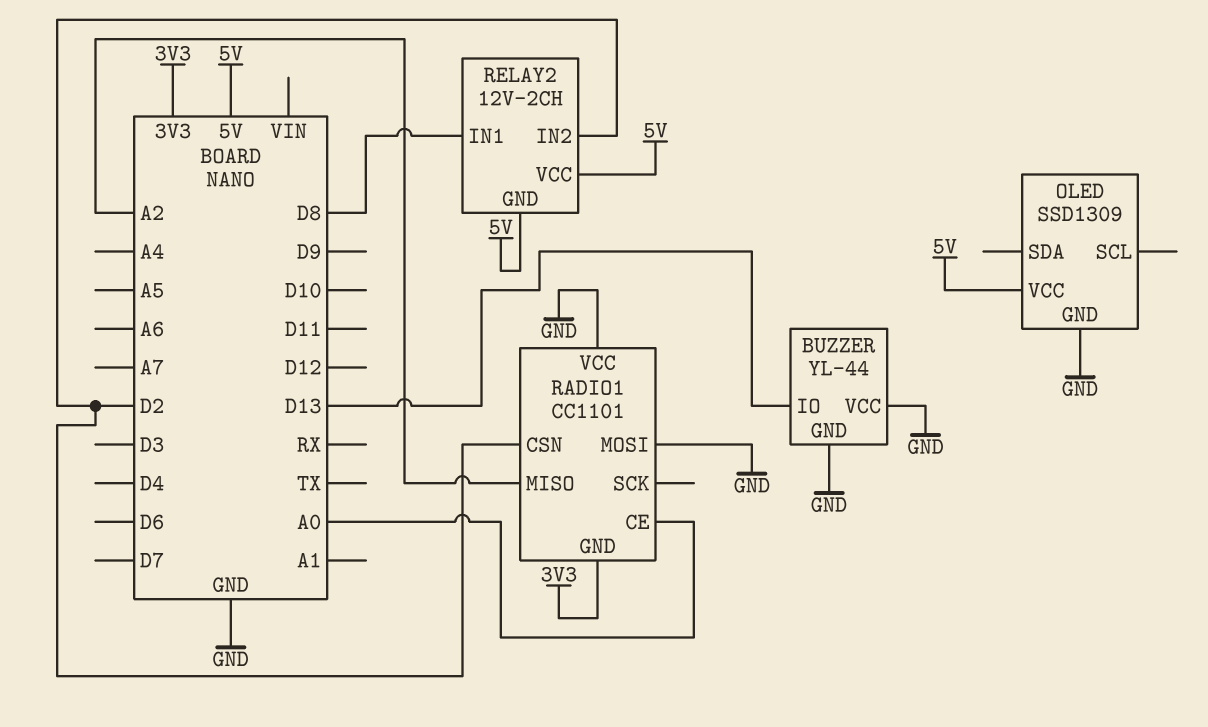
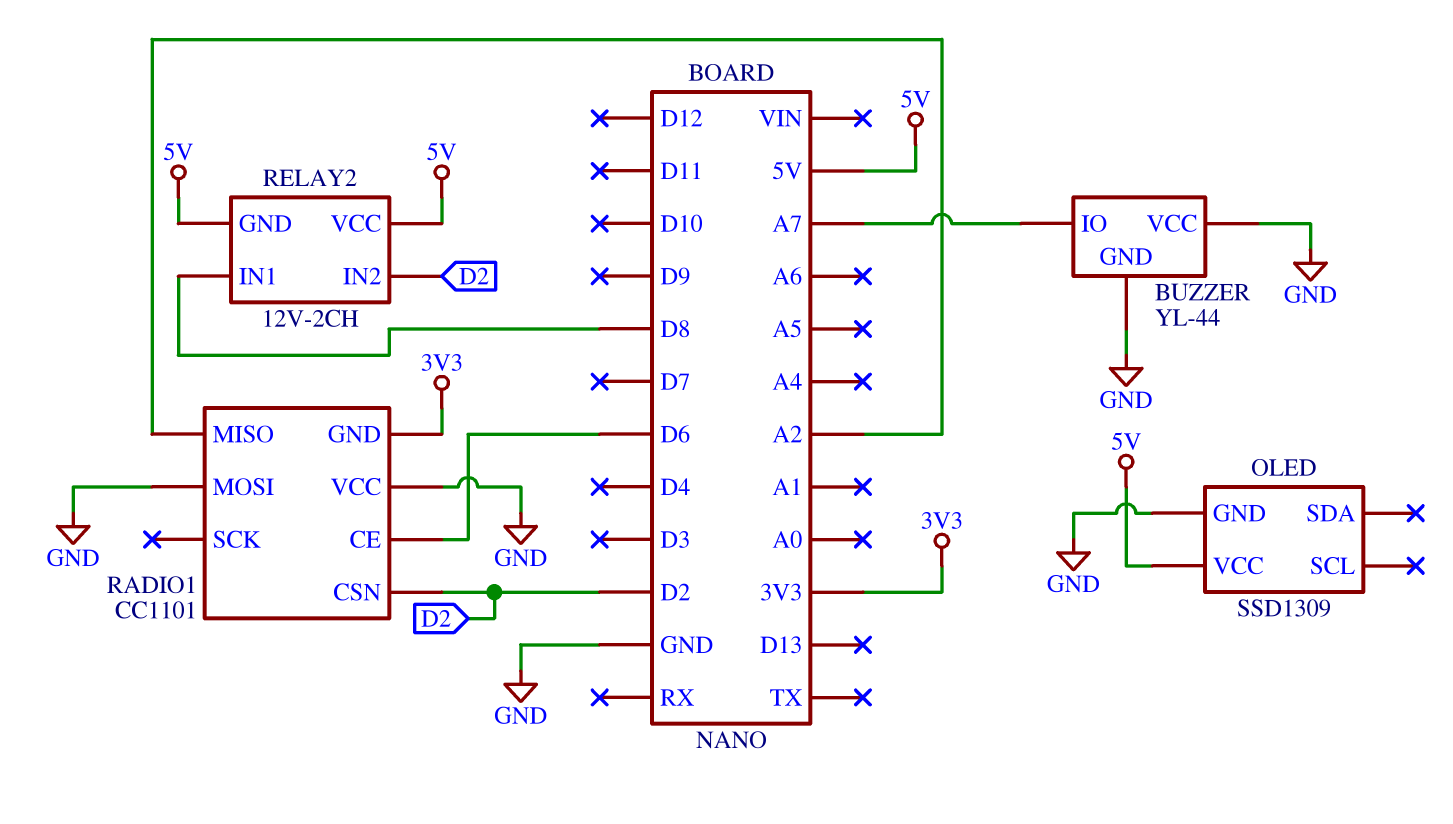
BUZZER pin IO: D13 -> A7
RADIO1 pin CE: A0 -> D6

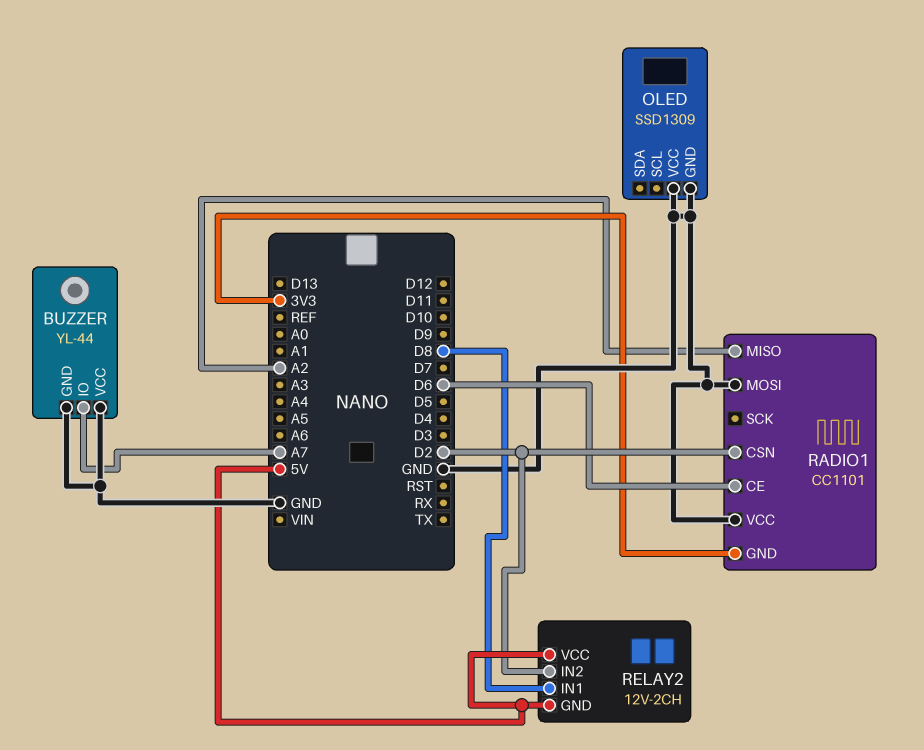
OLED pin VCC: 5V -> GND

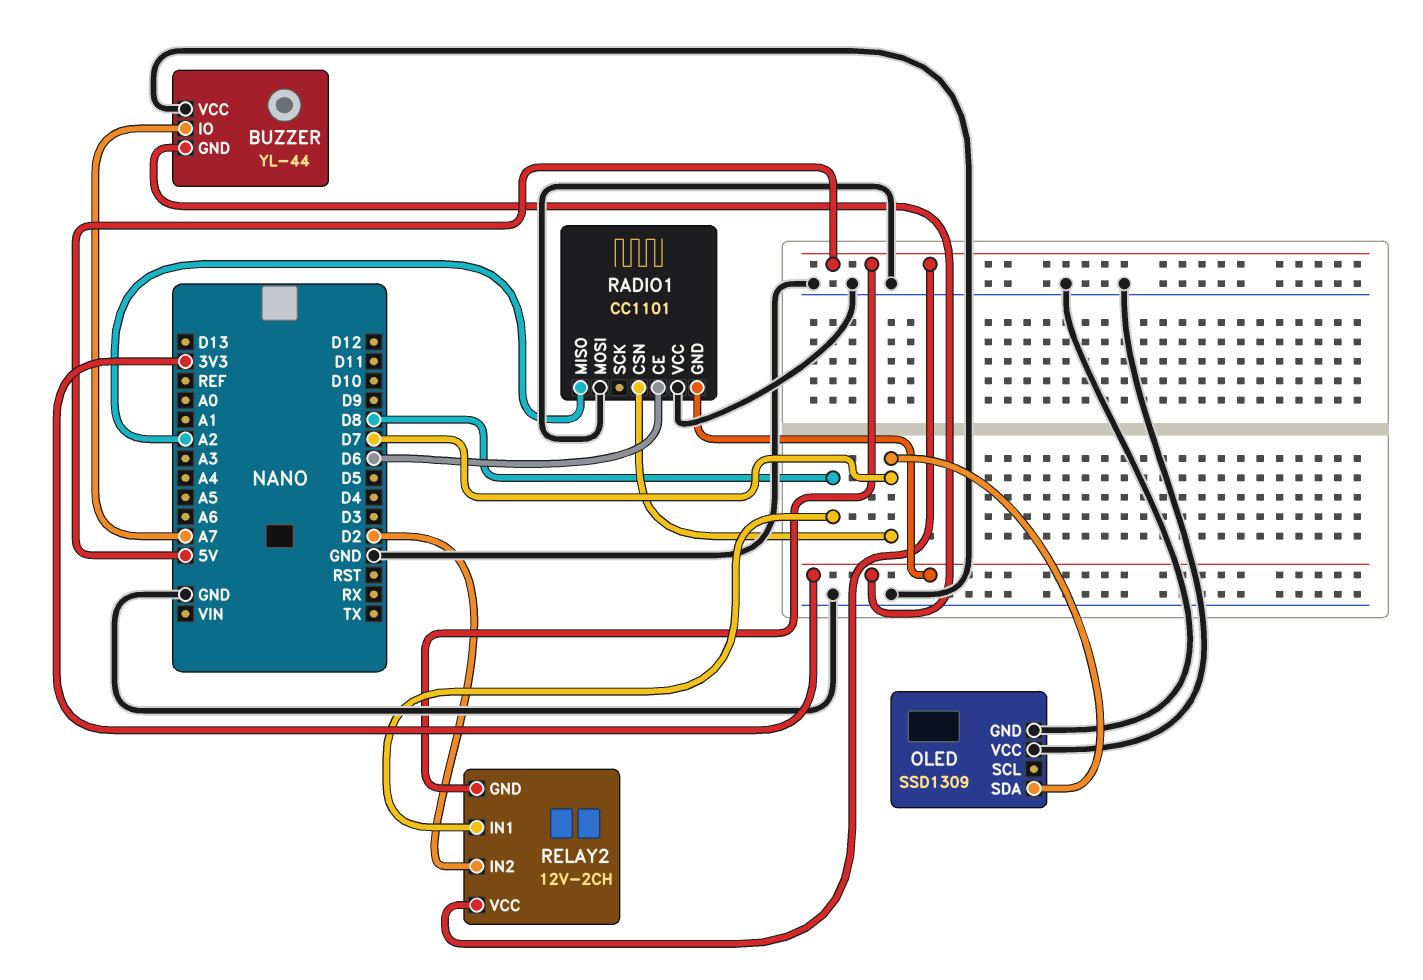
BUZZER pin GND: GND -> 3V3
OLED pin SDA: none -> D7
RADIO1 pin CSN: D2 -> D7

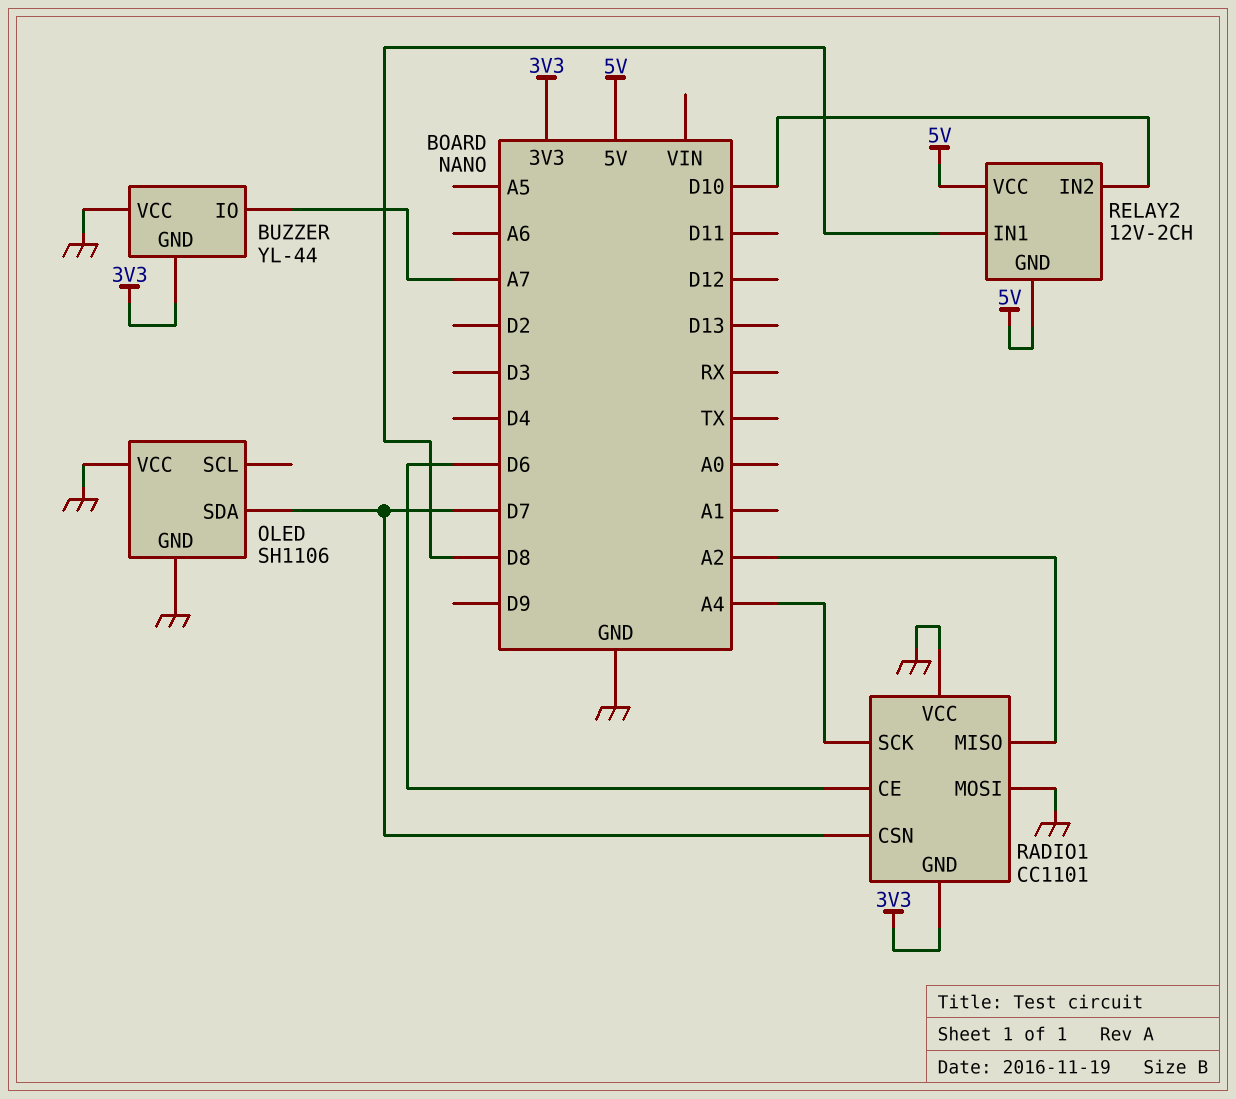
OLED: SSD1309 -> SH1106
RADIO1 pin SCK: none -> A4
RELAY2 pin IN2: D2 -> D10

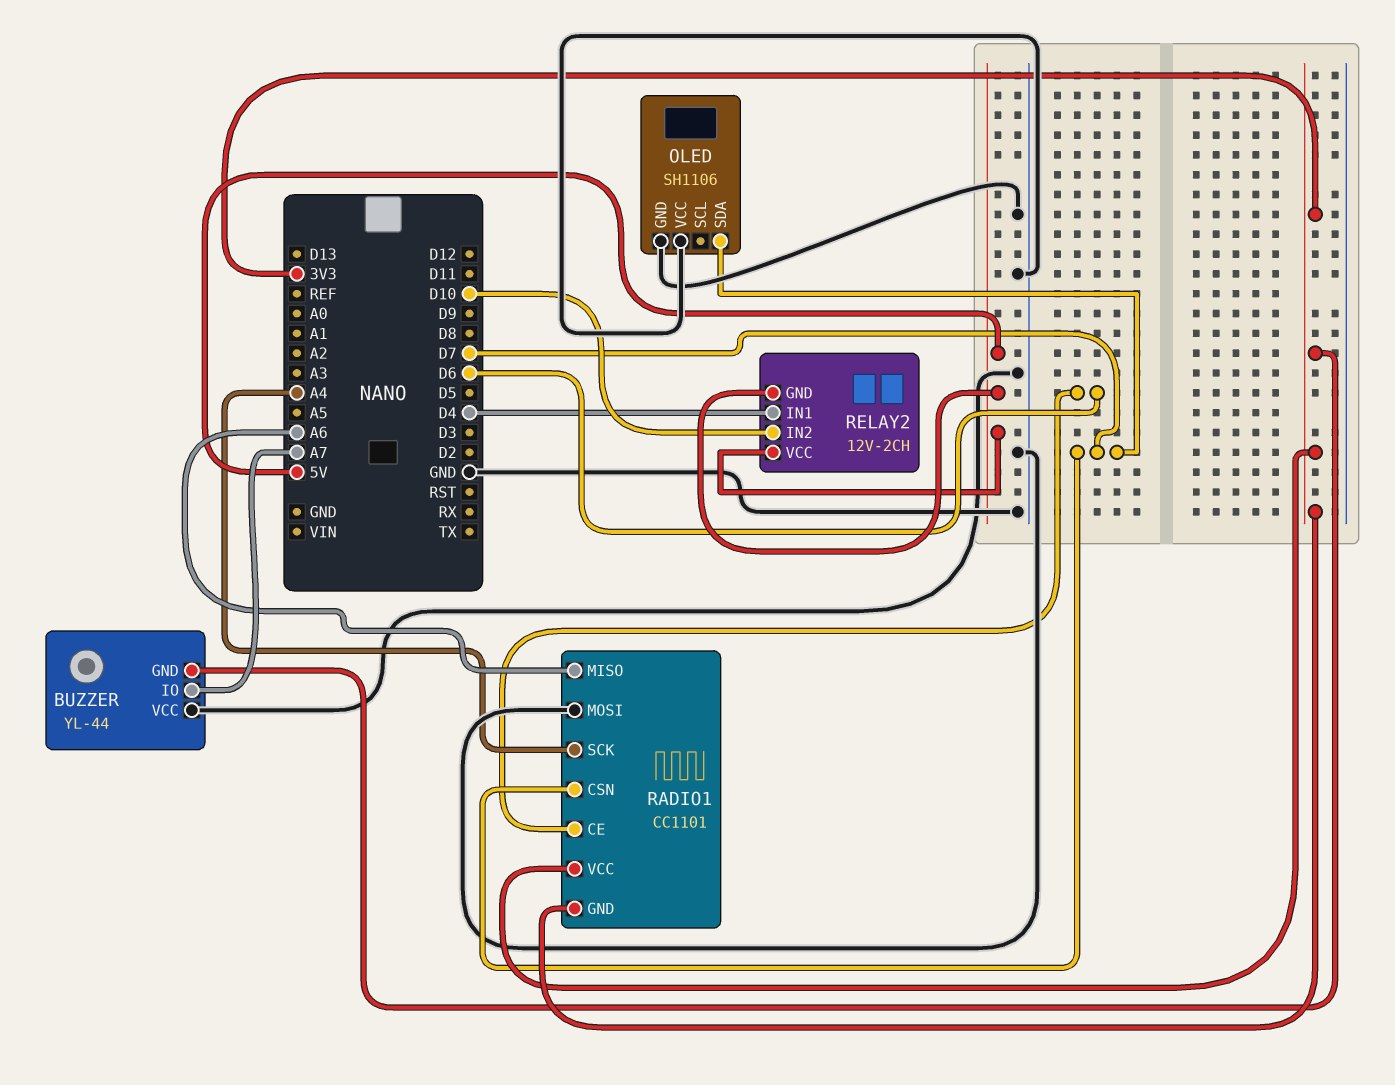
RADIO1 pin MISO: A2 -> A6
RADIO1 pin VCC: GND -> 3V3
RELAY2 pin IN1: D8 -> D4

